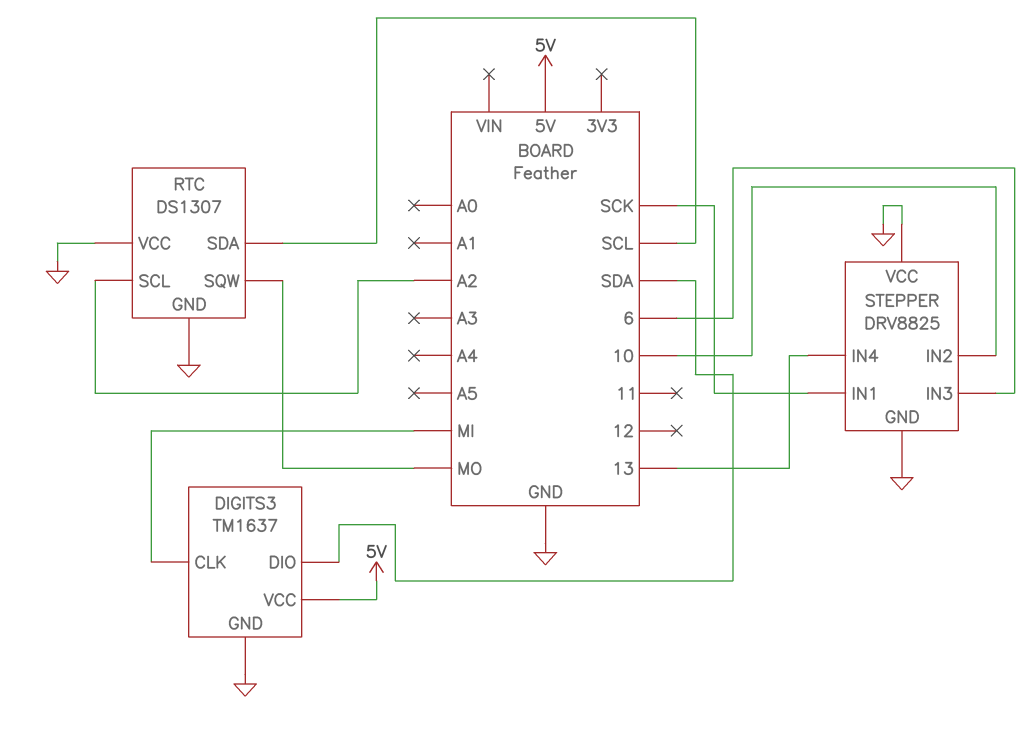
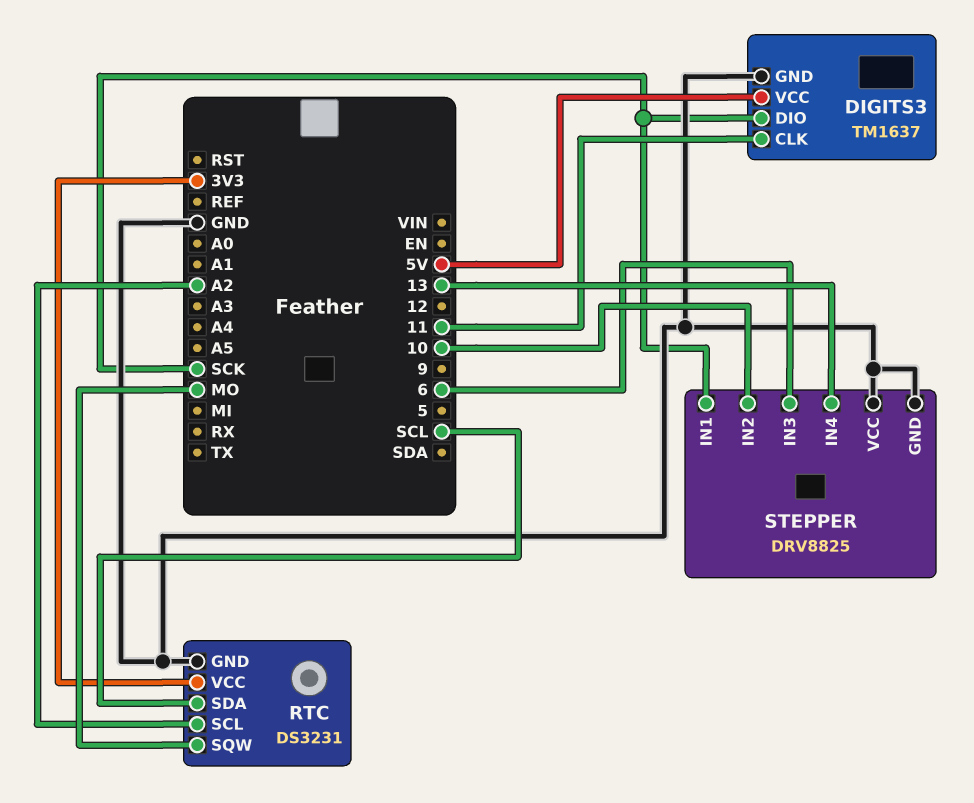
DIGITS3 pin CLK: MI -> 11
DIGITS3 pin DIO: SDA -> SCK
RTC: DS1307 -> DS3231
RTC pin VCC: GND -> 3V3

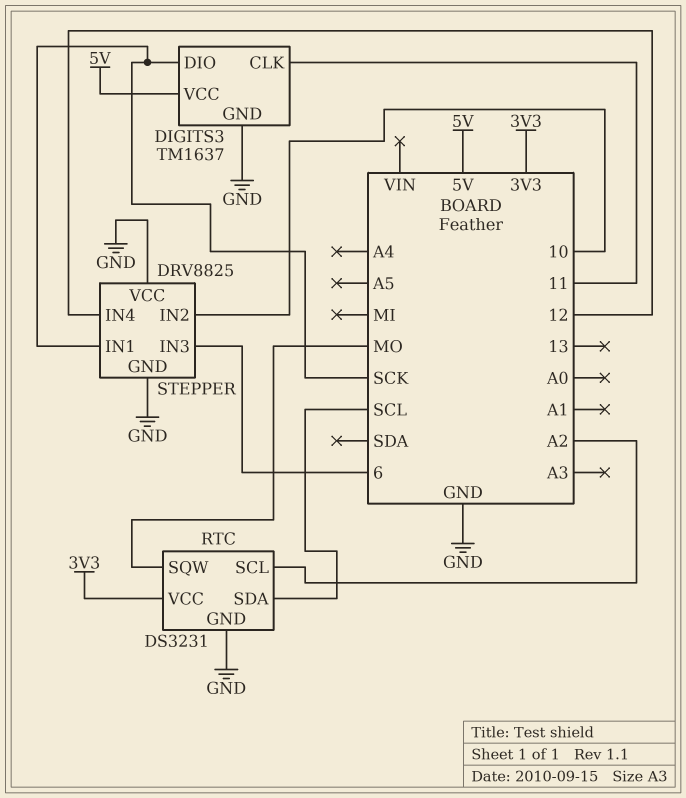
STEPPER pin IN4: 13 -> 12

